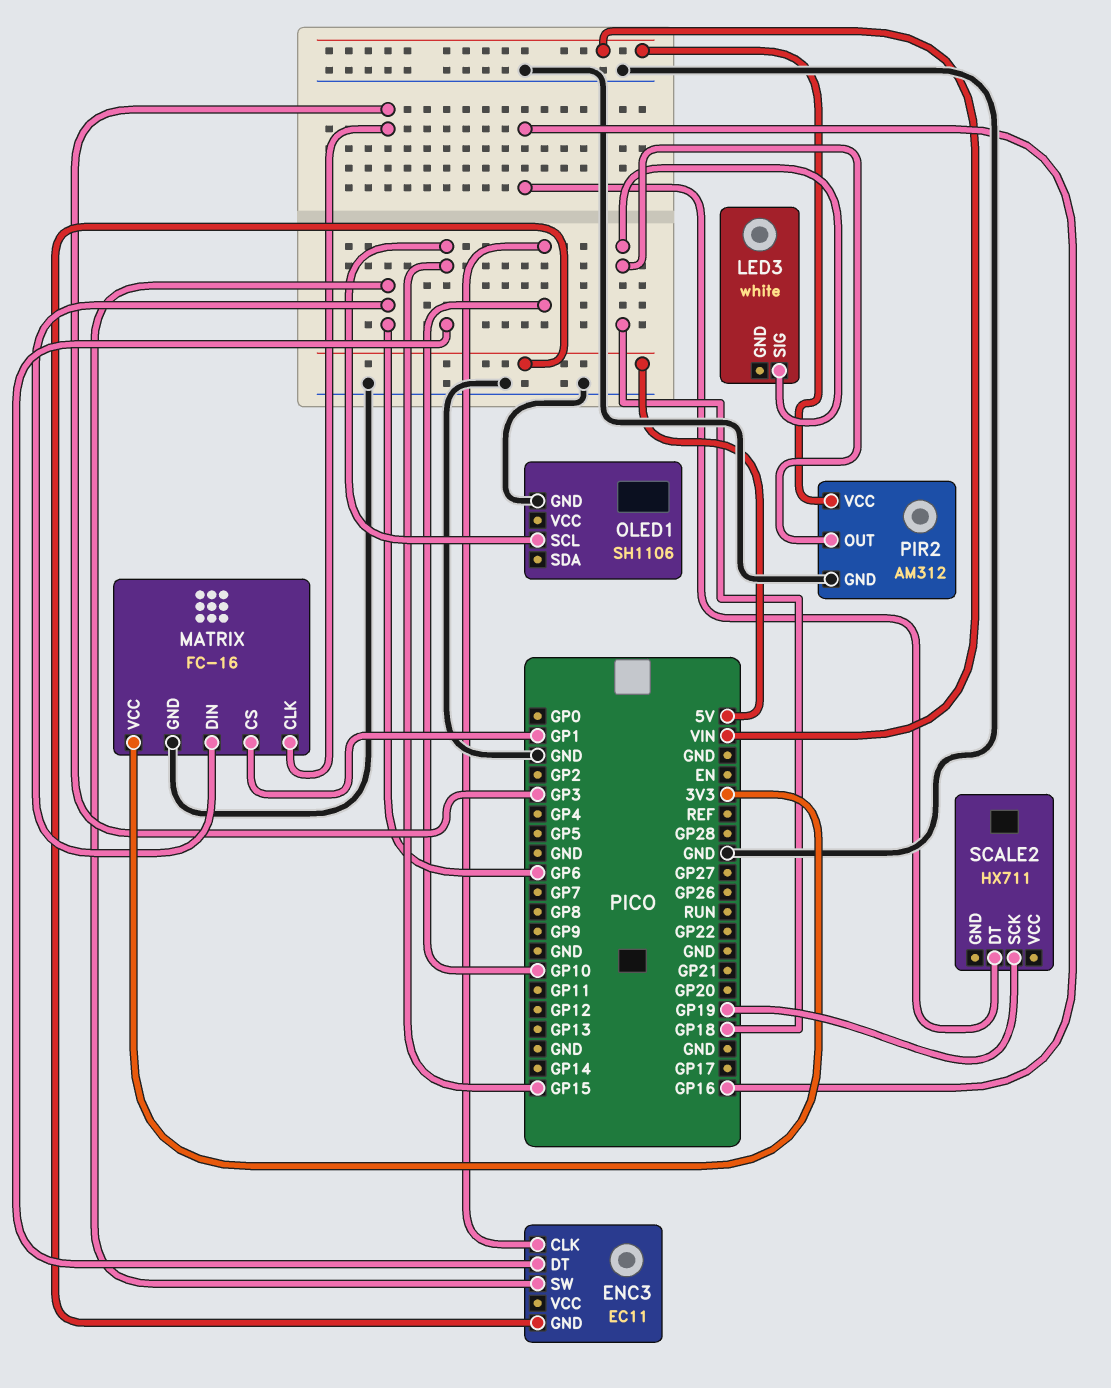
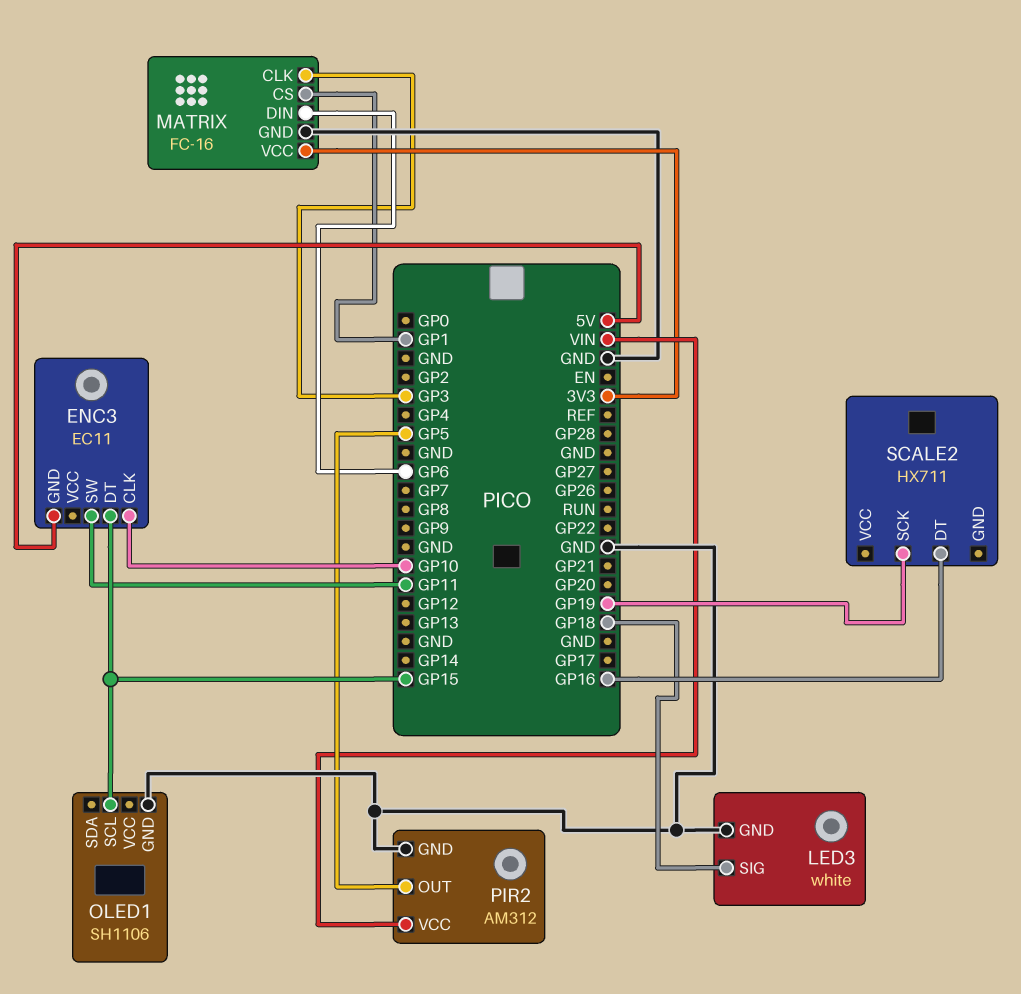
ENC3 pin SW: GP6 -> GP11
LED3 pin GND: none -> GND
PIR2 pin OUT: GP18 -> GP5

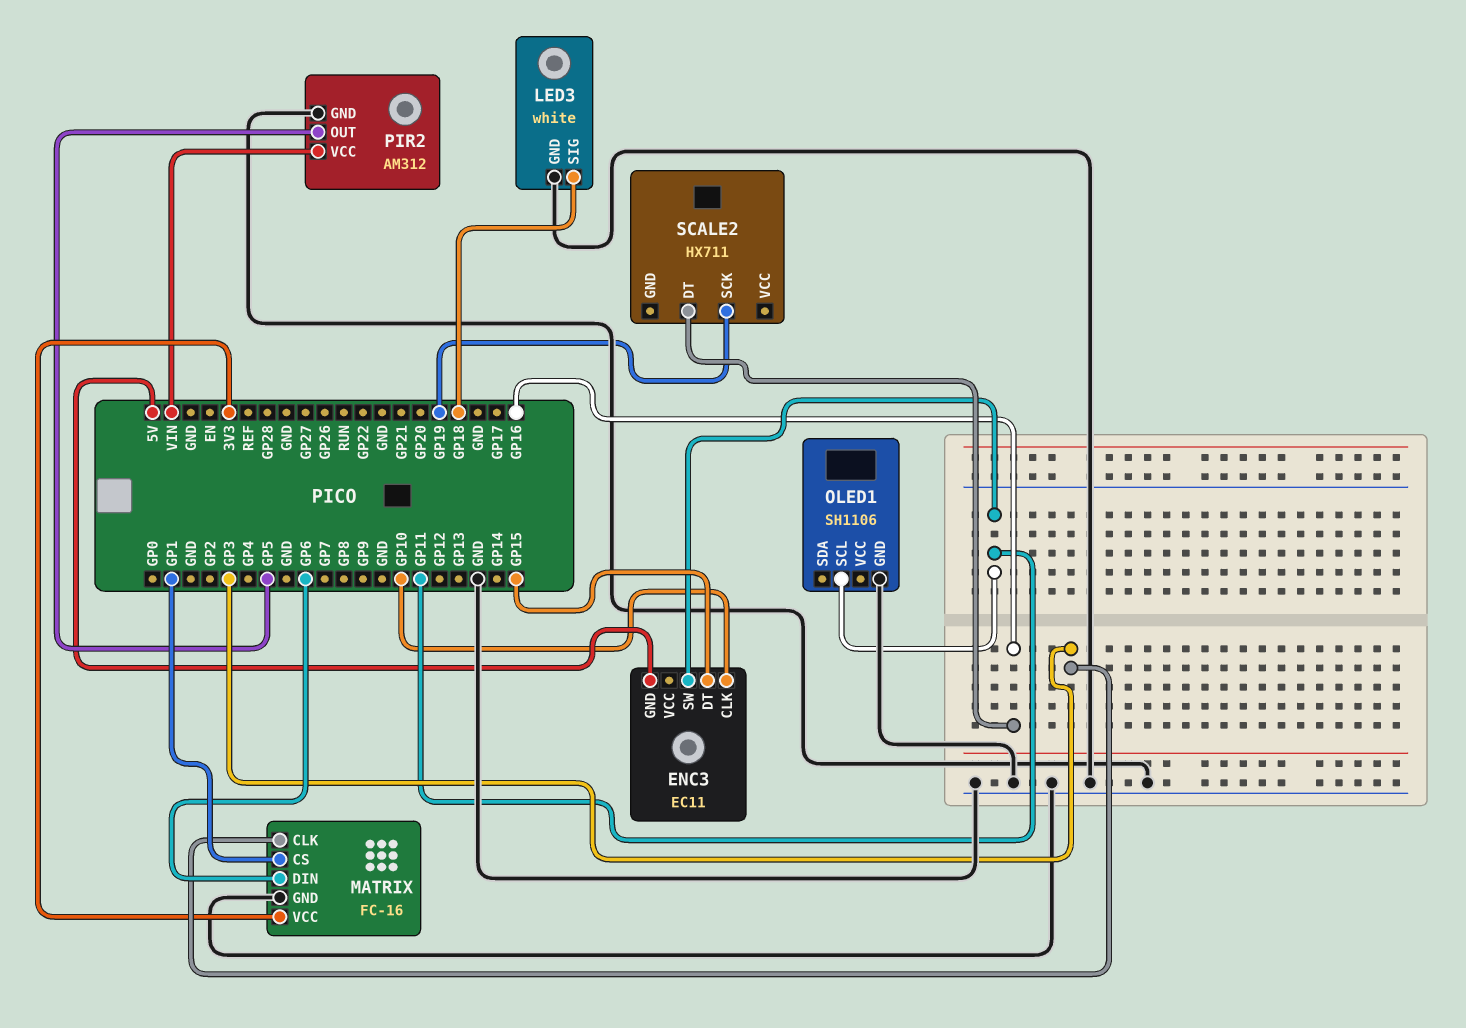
OLED1 pin SCL: GP15 -> GP11

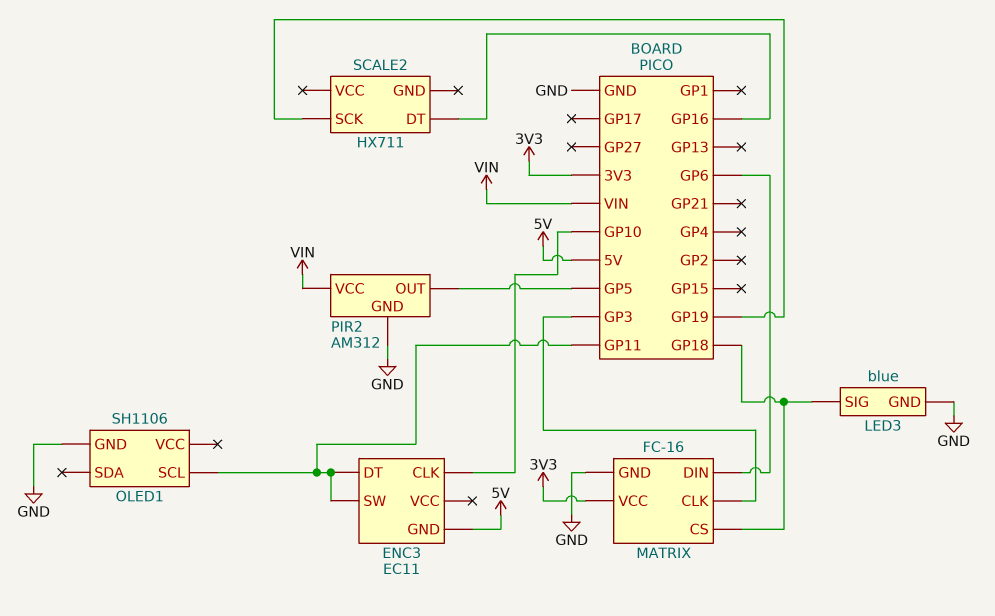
ENC3 pin DT: GP15 -> GP11
LED3: white -> blue
MATRIX pin CS: GP1 -> GP18

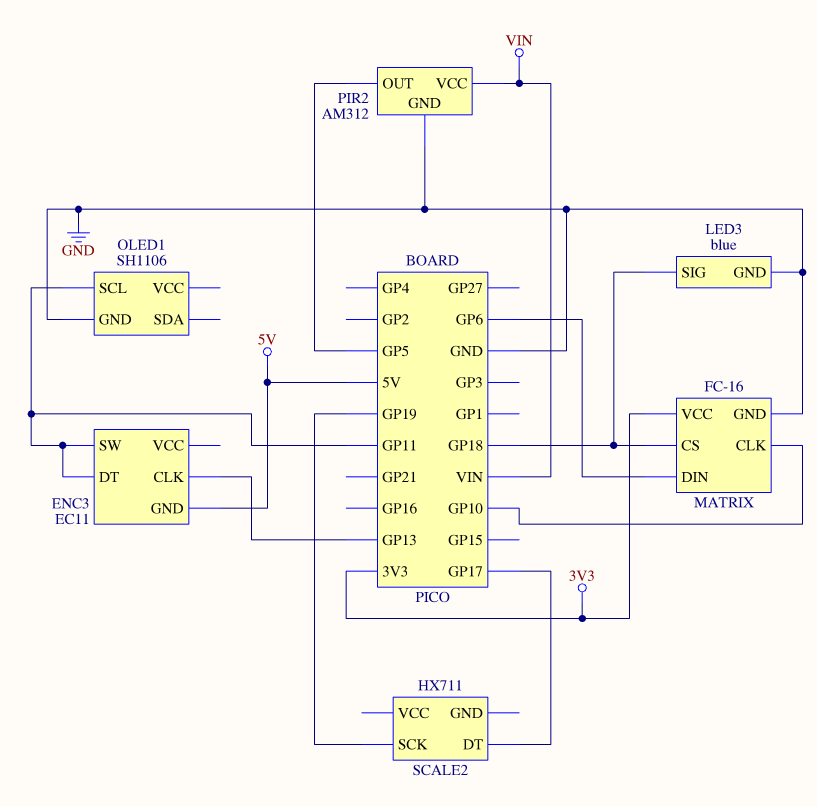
ENC3 pin CLK: GP10 -> GP13
MATRIX pin CLK: GP3 -> GP10
SCALE2 pin DT: GP16 -> GP17

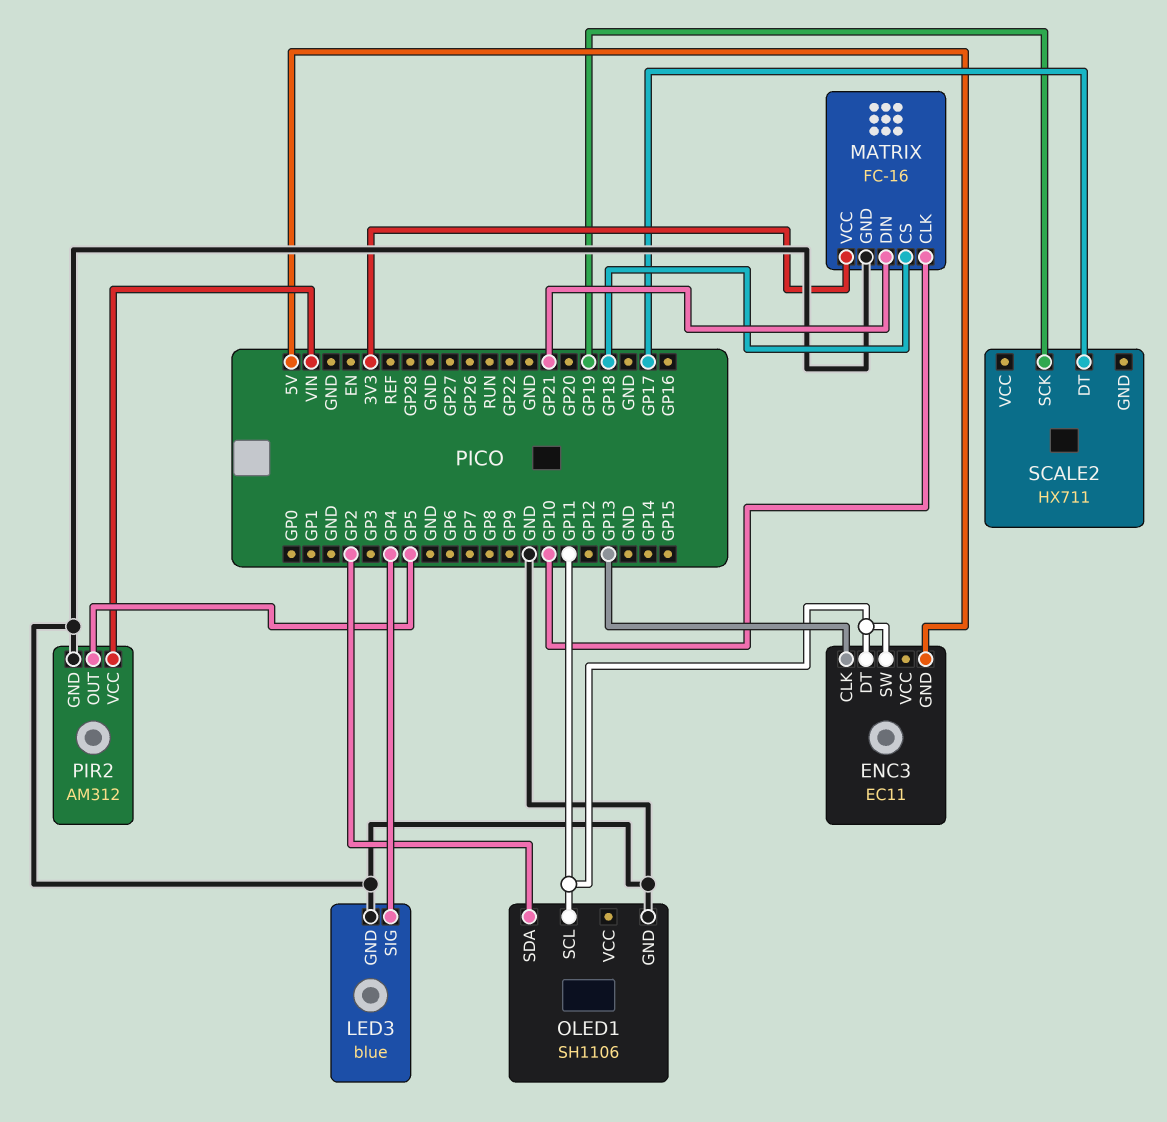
LED3 pin SIG: GP18 -> GP4
MATRIX pin DIN: GP6 -> GP21
OLED1 pin SDA: none -> GP2

